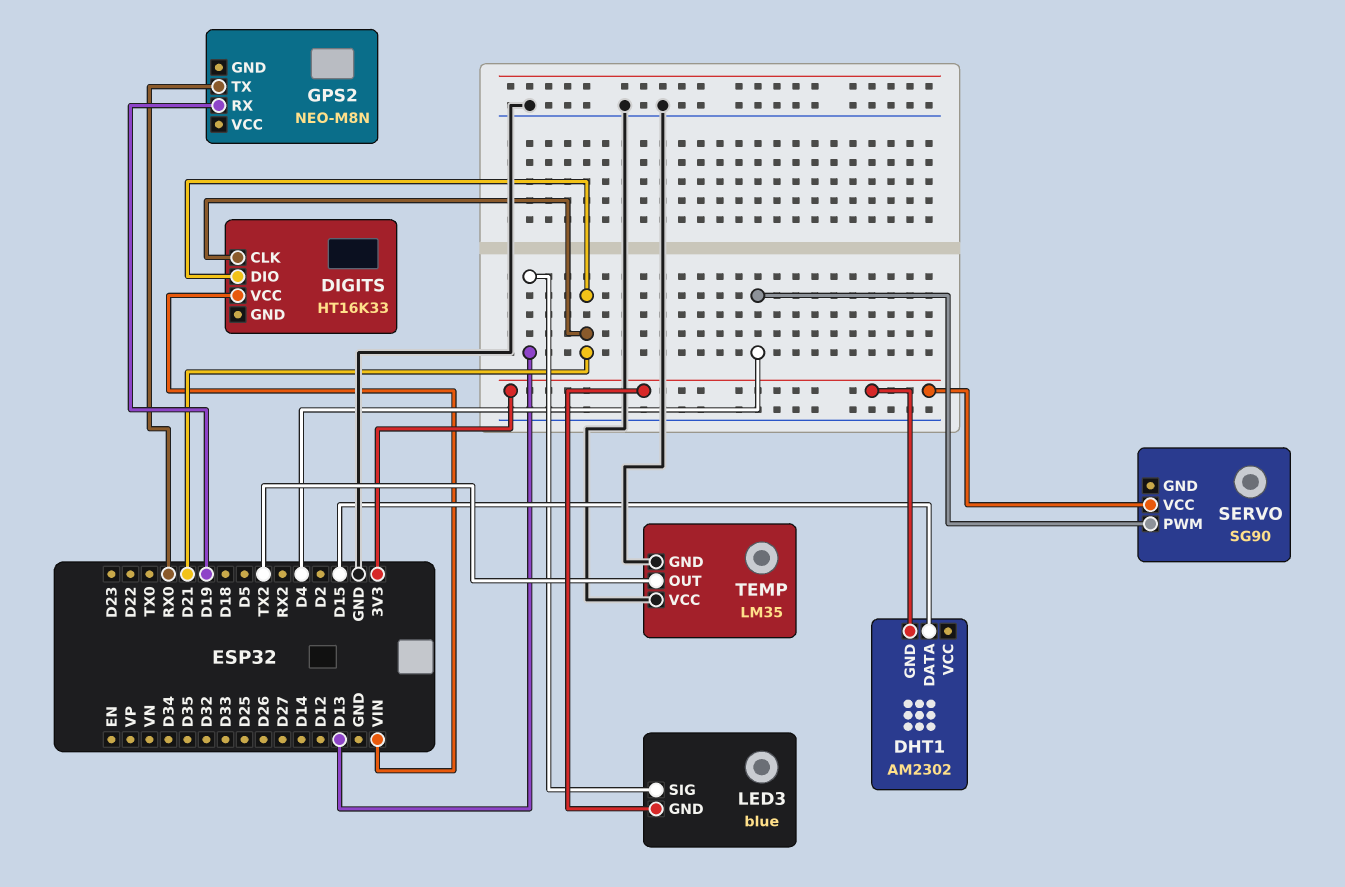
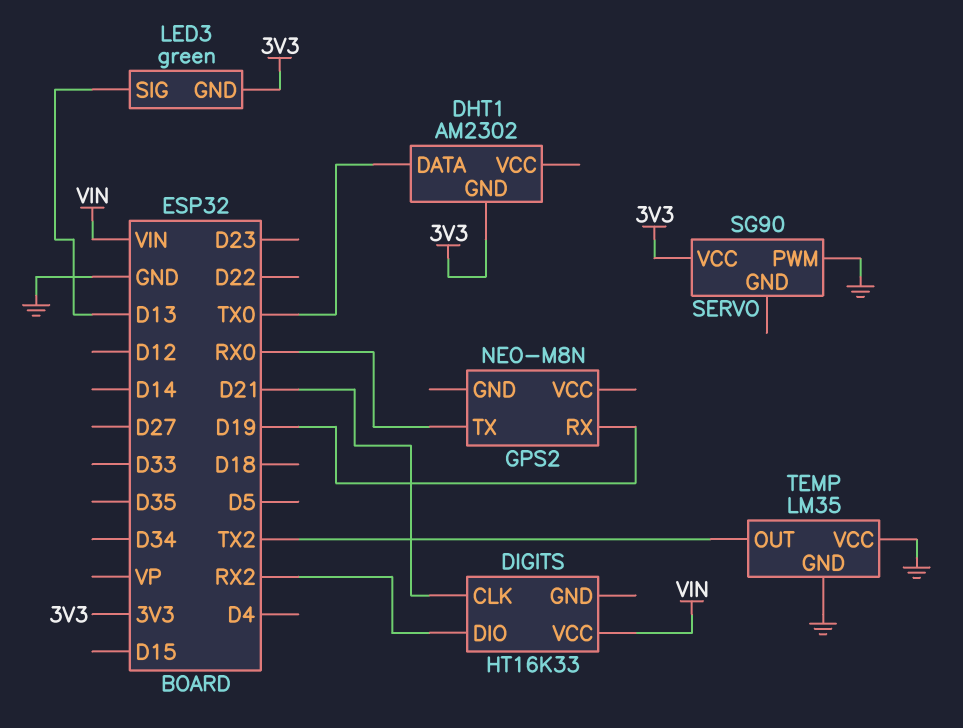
DHT1 pin DATA: D15 -> TX0
DIGITS pin DIO: D21 -> RX2
LED3: blue -> green
SERVO pin PWM: D4 -> GND

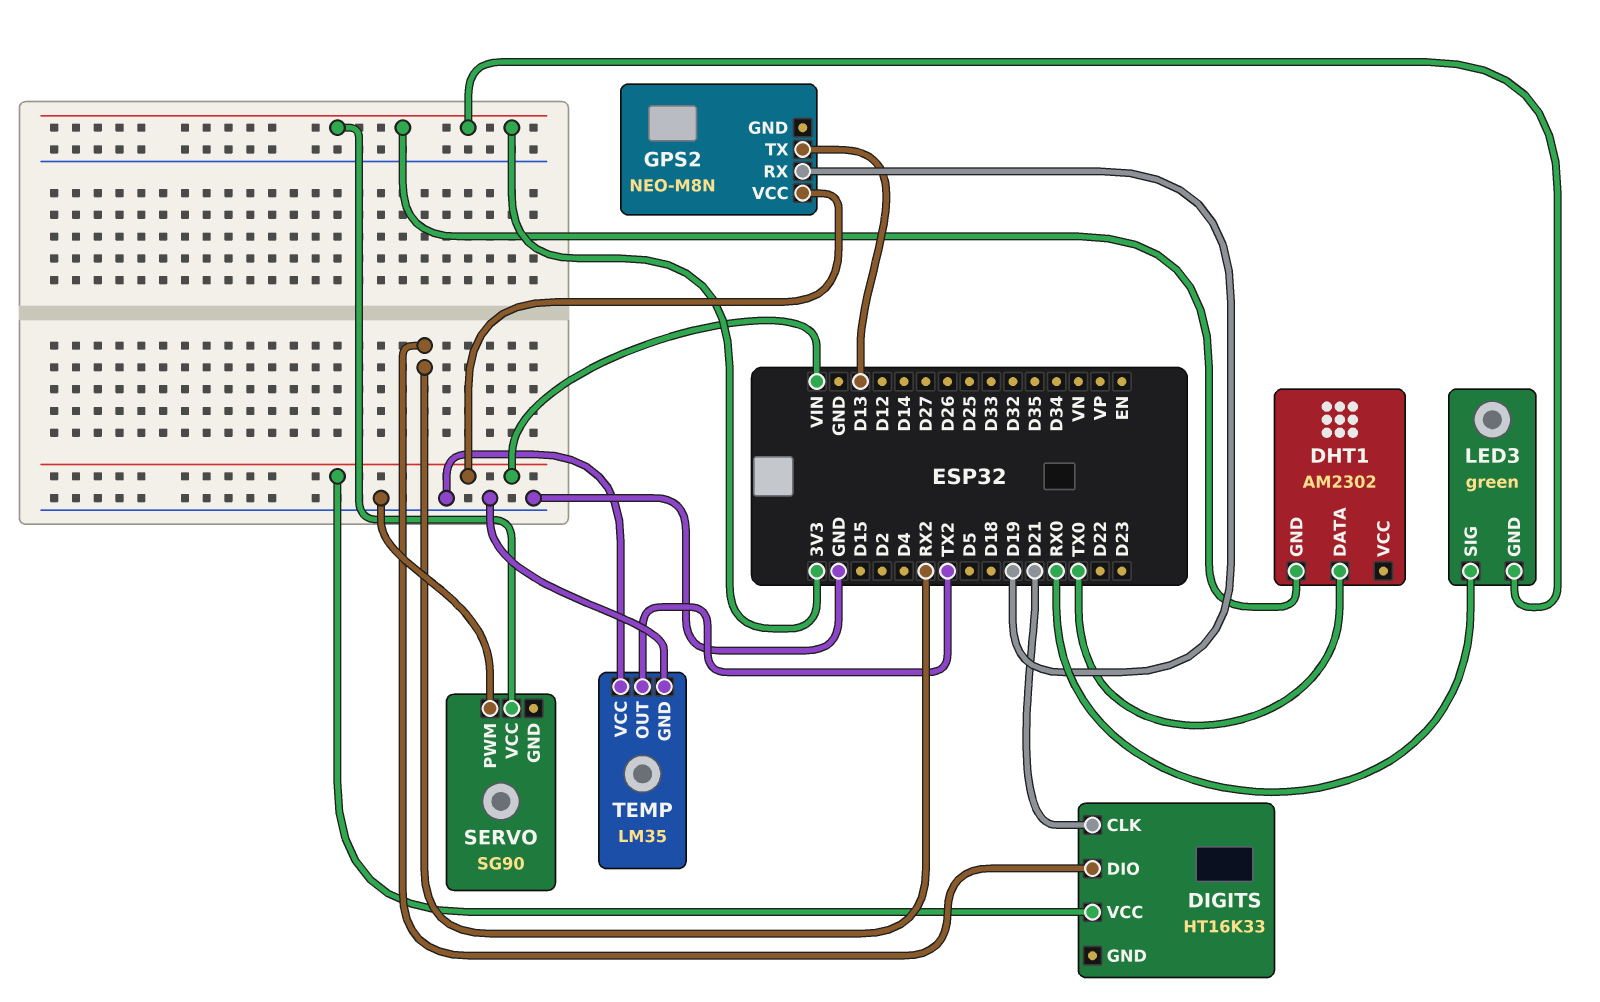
GPS2 pin TX: RX0 -> D13
GPS2 pin VCC: none -> VIN
LED3 pin SIG: D13 -> RX0

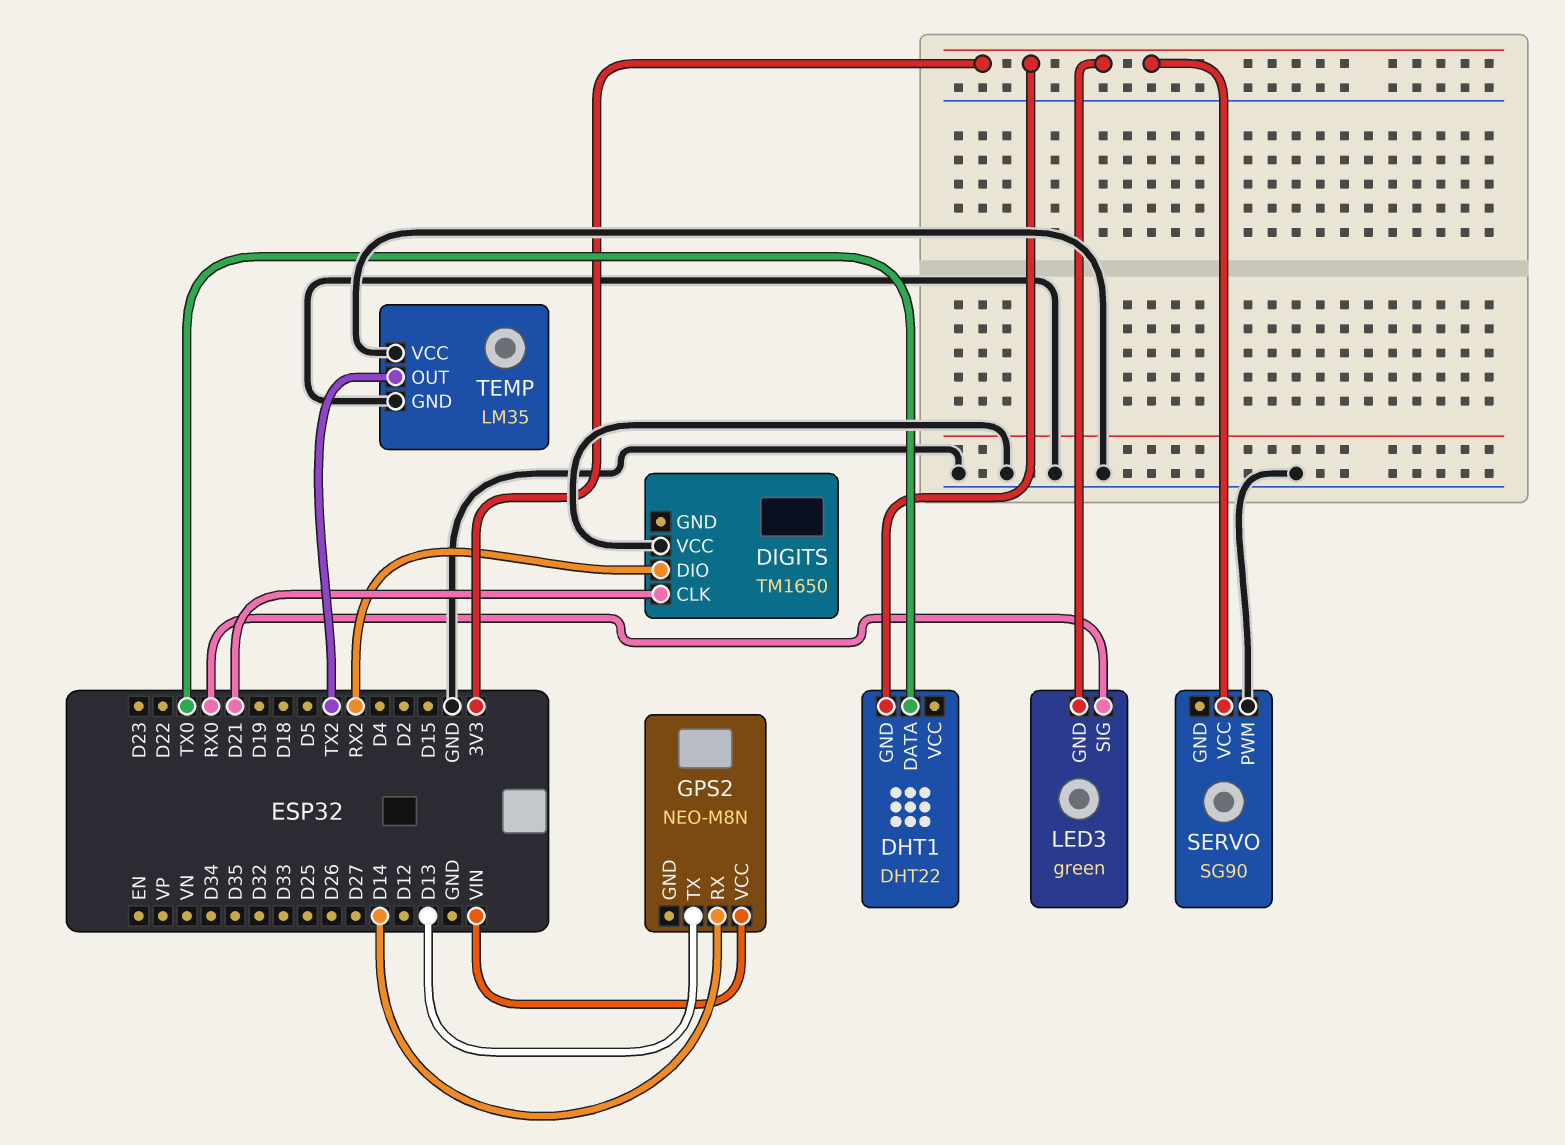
DHT1: AM2302 -> DHT22
DIGITS: HT16K33 -> TM1650
DIGITS pin VCC: VIN -> GND
GPS2 pin RX: D19 -> D14

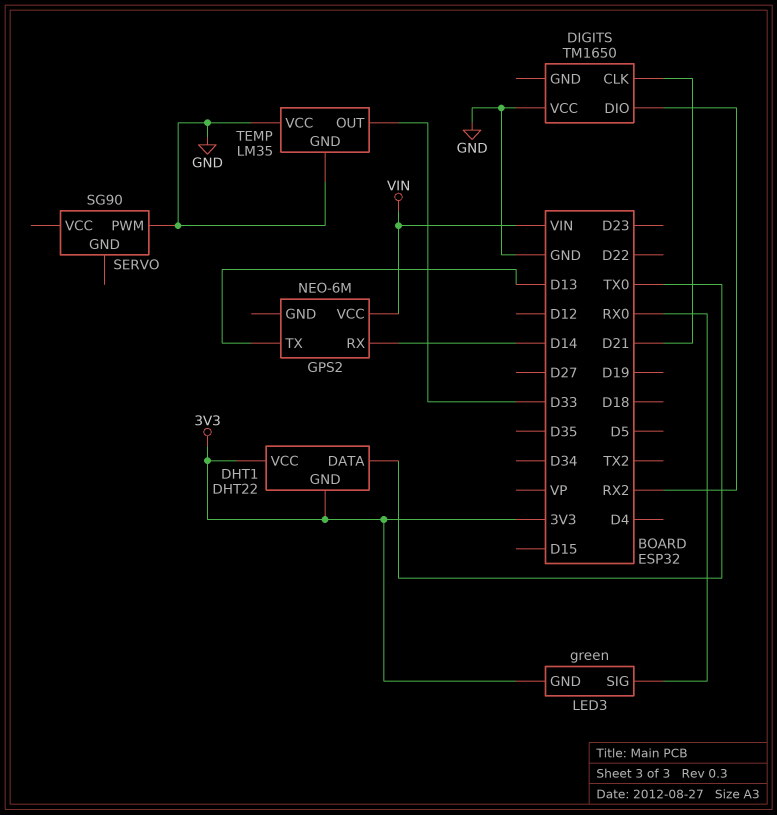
DHT1 pin VCC: none -> 3V3
GPS2: NEO-M8N -> NEO-6M
SERVO pin VCC: 3V3 -> none
TEMP pin OUT: TX2 -> D33

